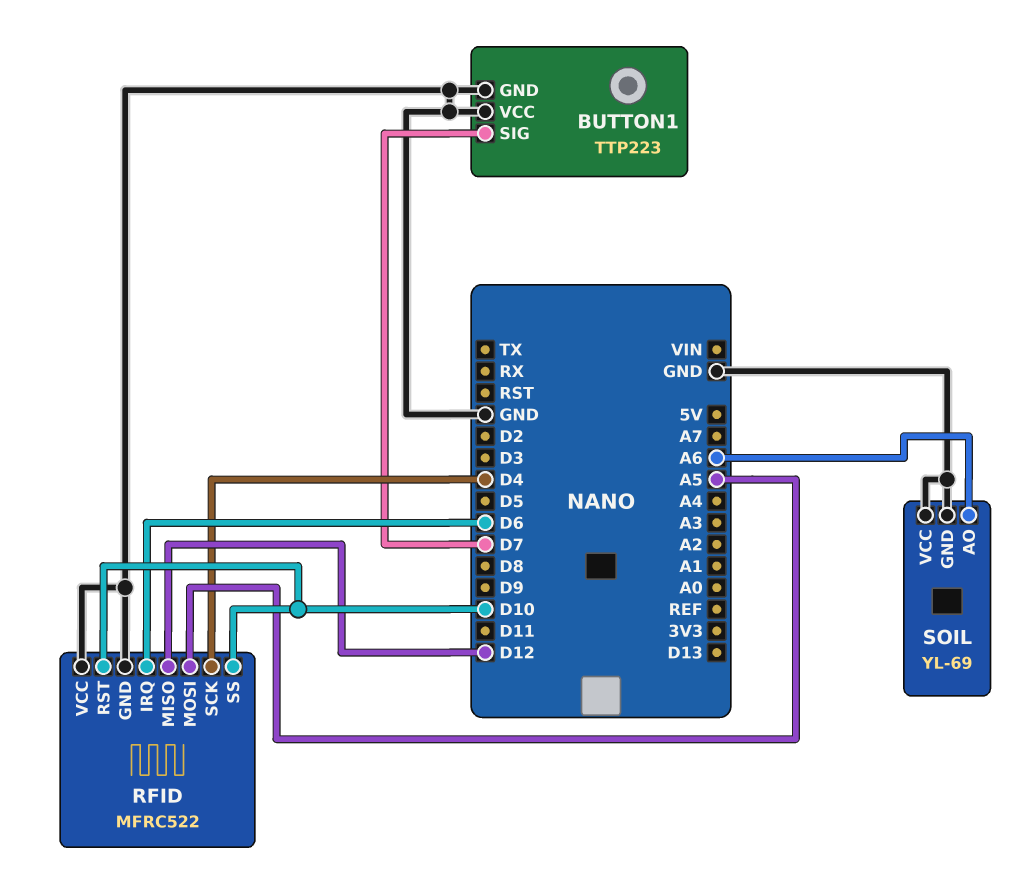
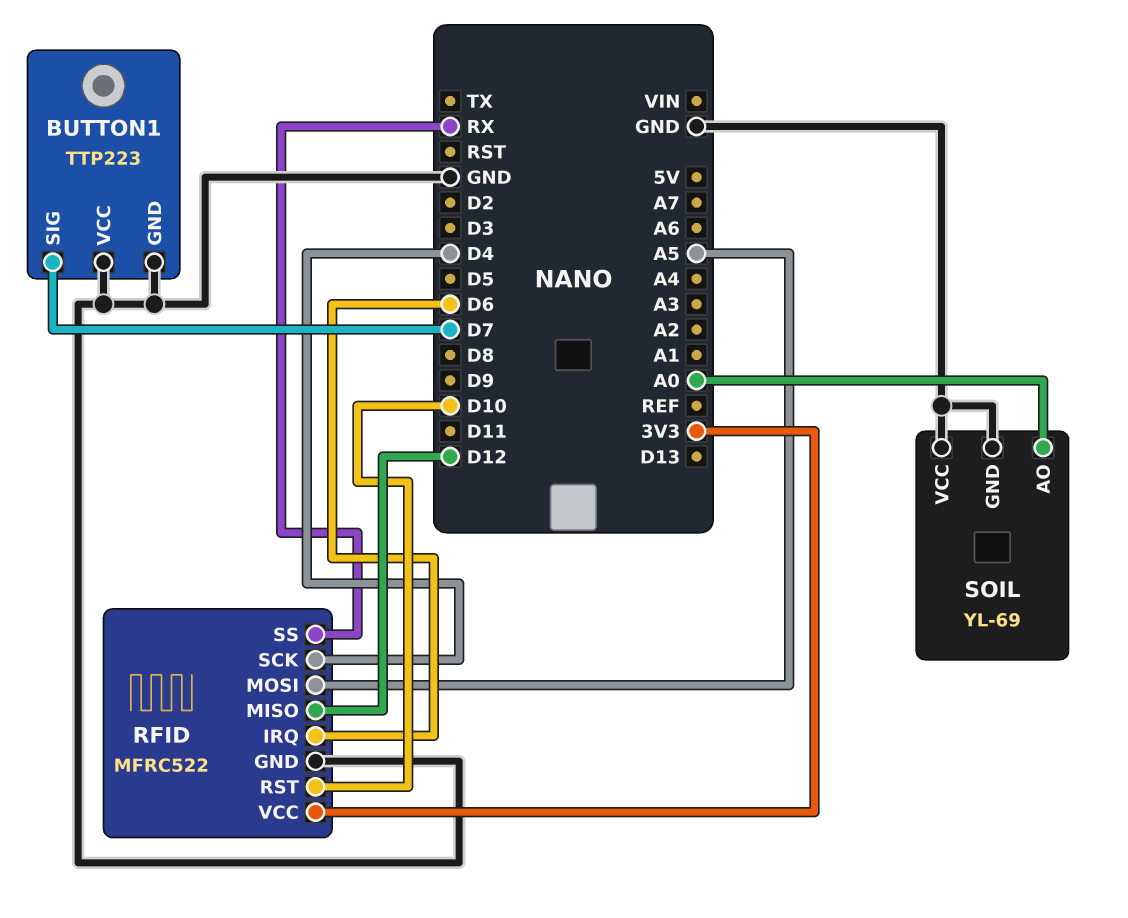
RFID pin SS: D10 -> RX
RFID pin VCC: GND -> 3V3
SOIL pin AO: A6 -> A0

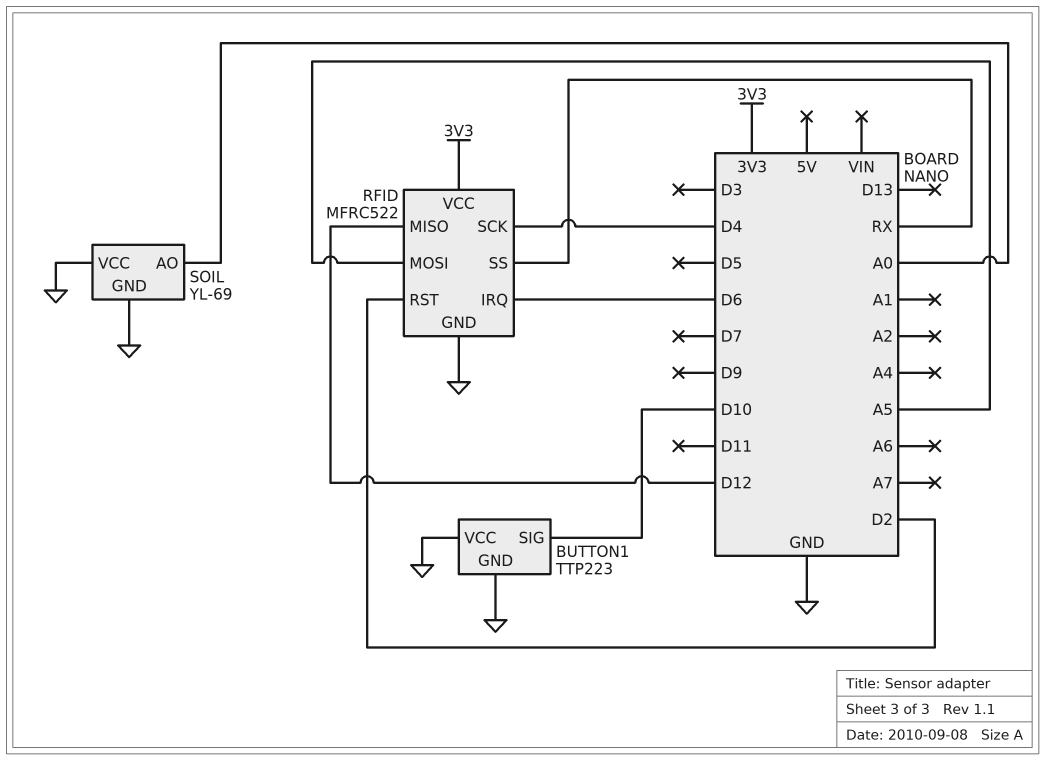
BUTTON1 pin SIG: D7 -> D10
RFID pin RST: D10 -> D2

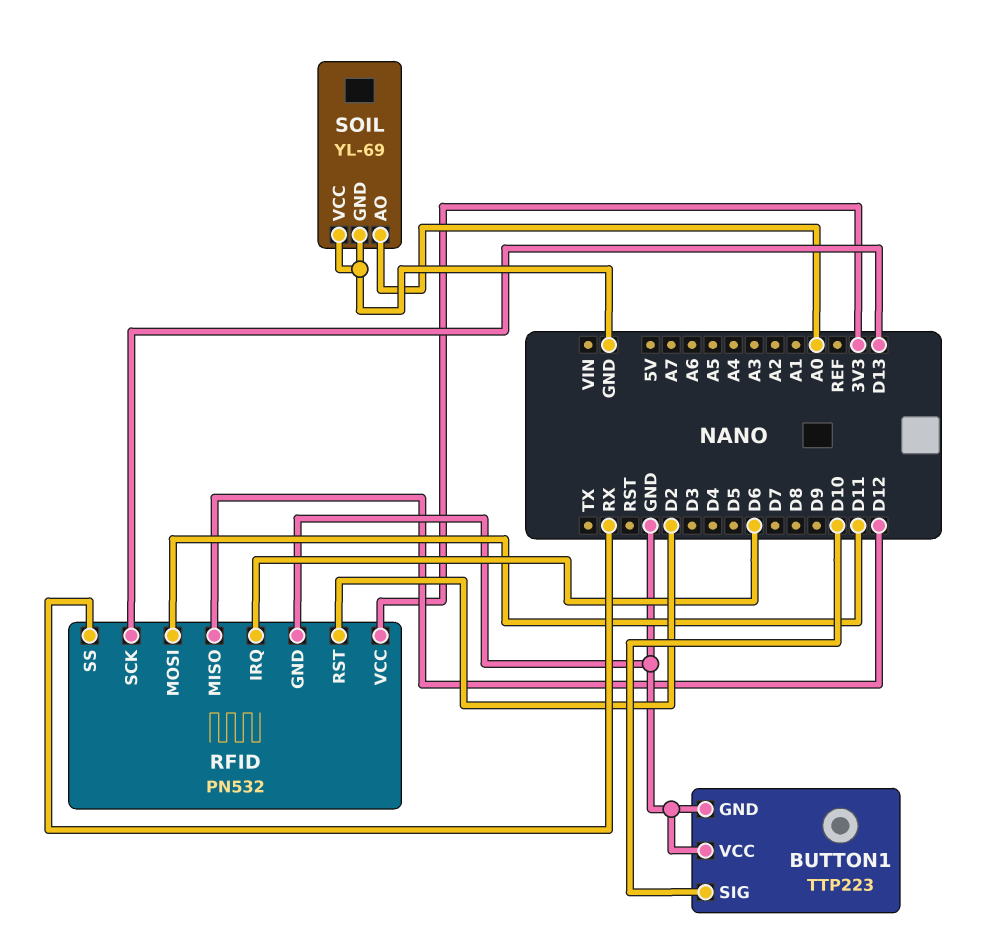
RFID: MFRC522 -> PN532
RFID pin MOSI: A5 -> D11
RFID pin SCK: D4 -> D13

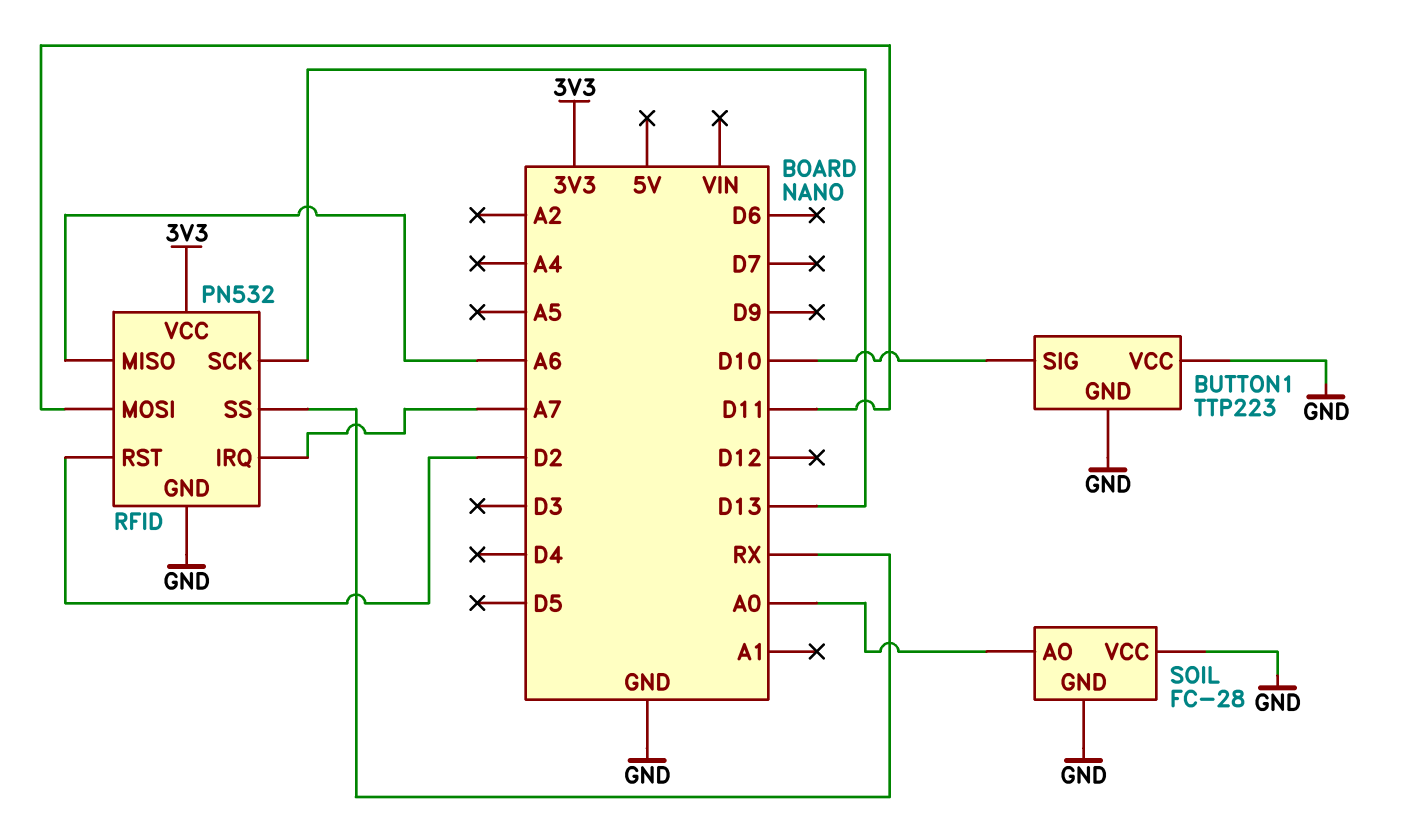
RFID pin IRQ: D6 -> A7
RFID pin MISO: D12 -> A6
SOIL: YL-69 -> FC-28

